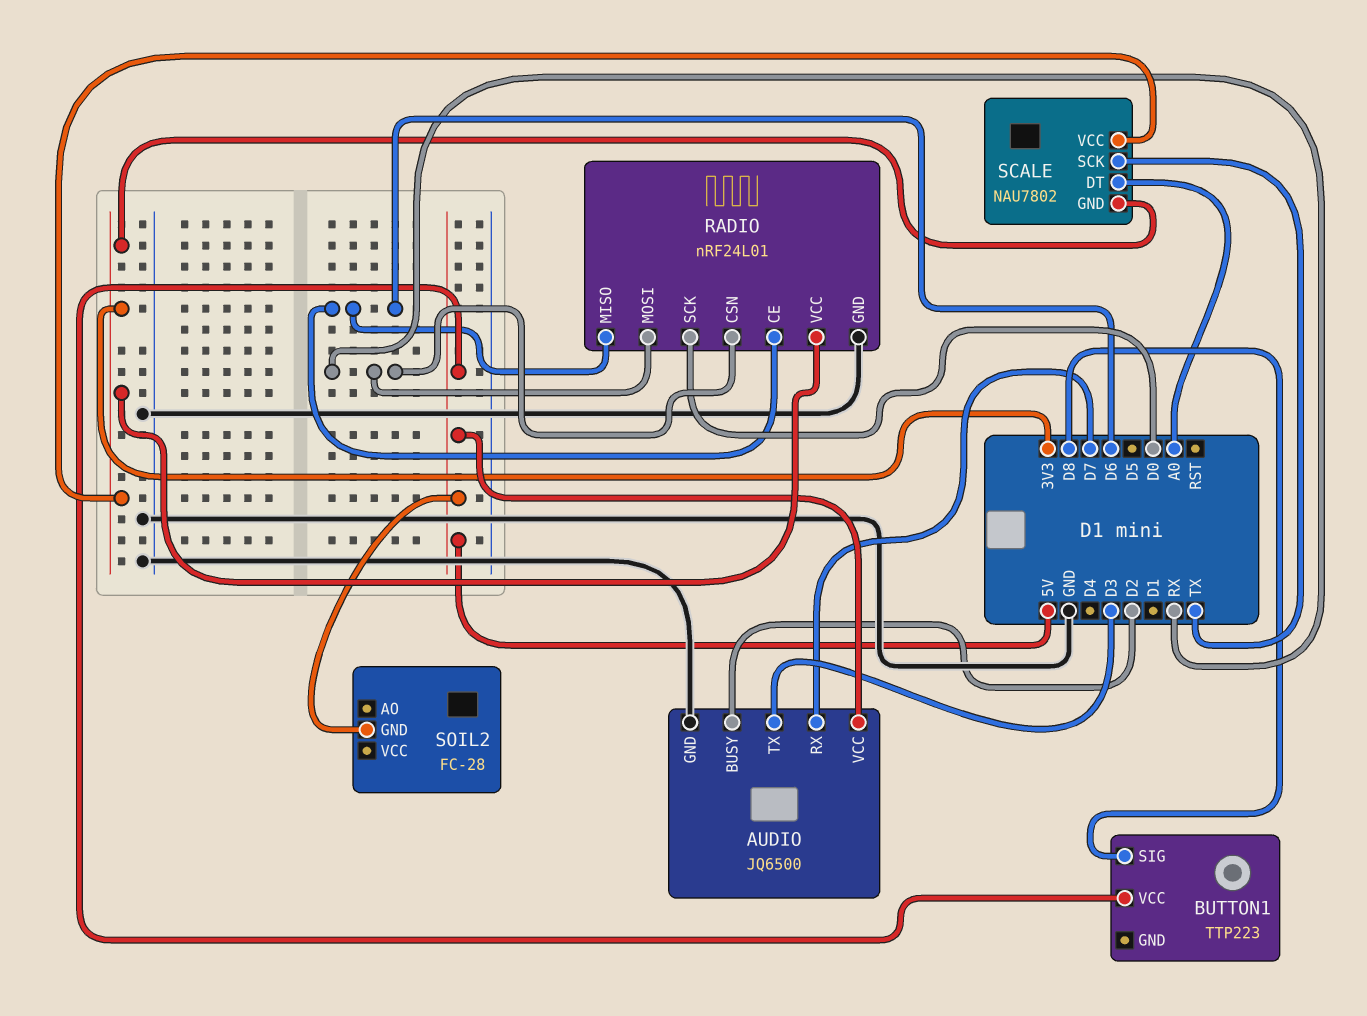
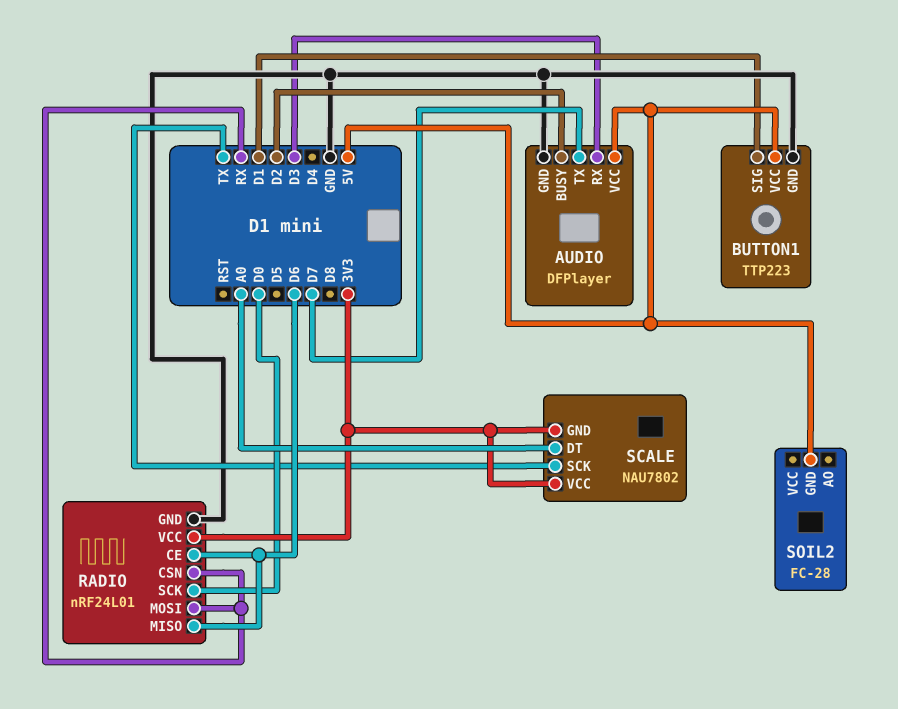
AUDIO: JQ6500 -> DFPlayer
AUDIO pin RX: D7 -> D3
AUDIO pin TX: D3 -> D7
BUTTON1 pin GND: none -> GND
BUTTON1 pin SIG: D8 -> D1

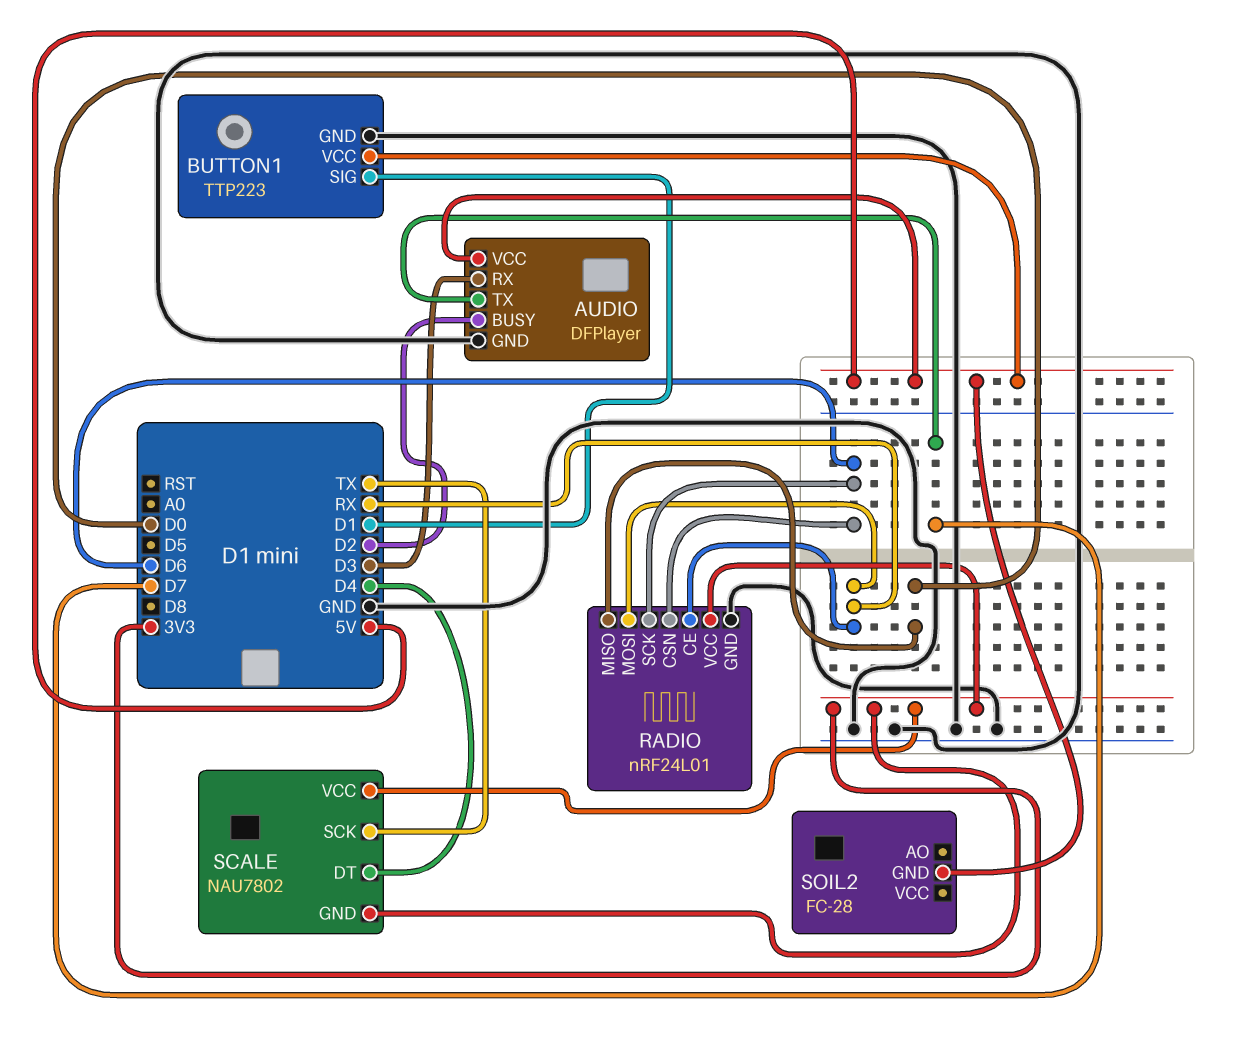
RADIO pin CE: D6 -> RX
RADIO pin CSN: RX -> D6
RADIO pin MISO: D6 -> D0
RADIO pin SCK: D0 -> D6
SCALE pin DT: A0 -> D4

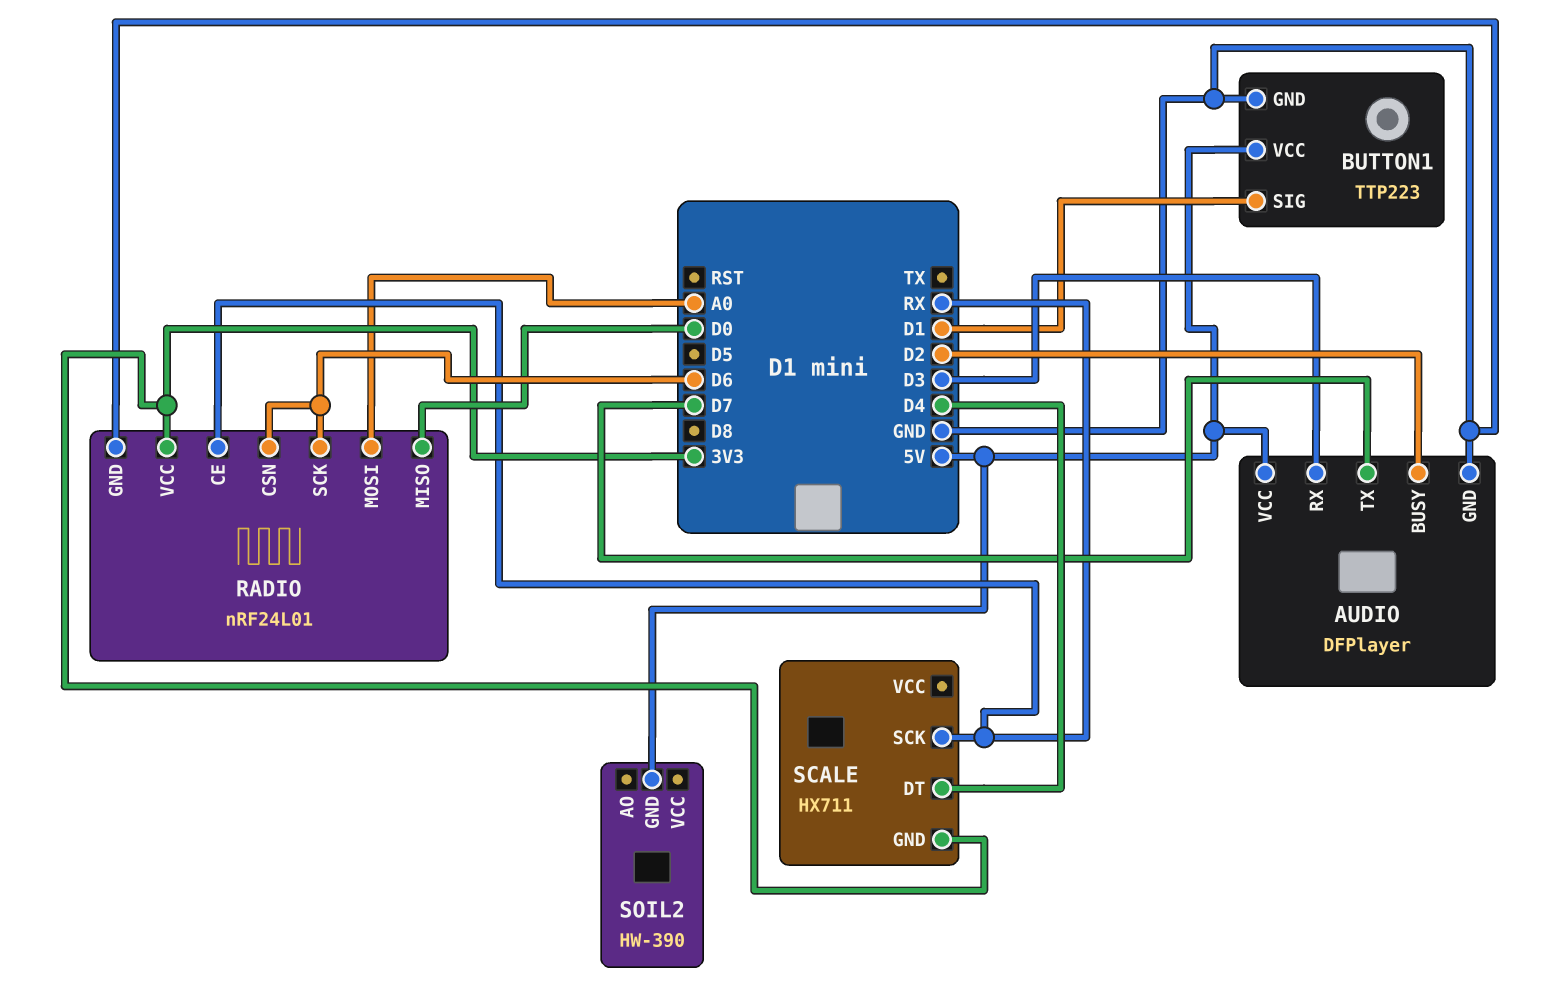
RADIO pin MOSI: RX -> A0
SCALE: NAU7802 -> HX711
SCALE pin SCK: TX -> RX
SCALE pin VCC: 3V3 -> none
SOIL2: FC-28 -> HW-390

